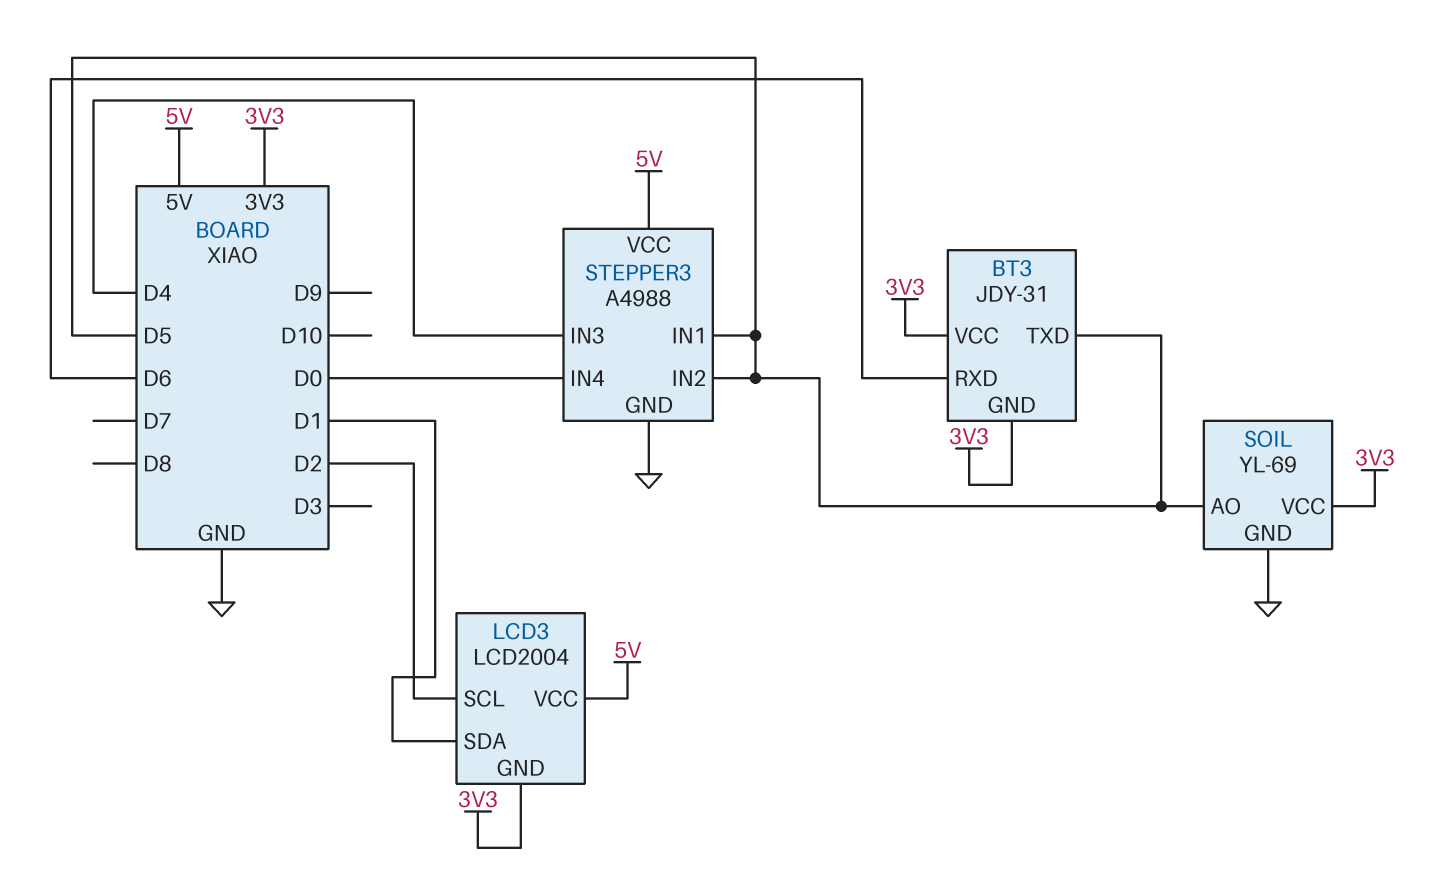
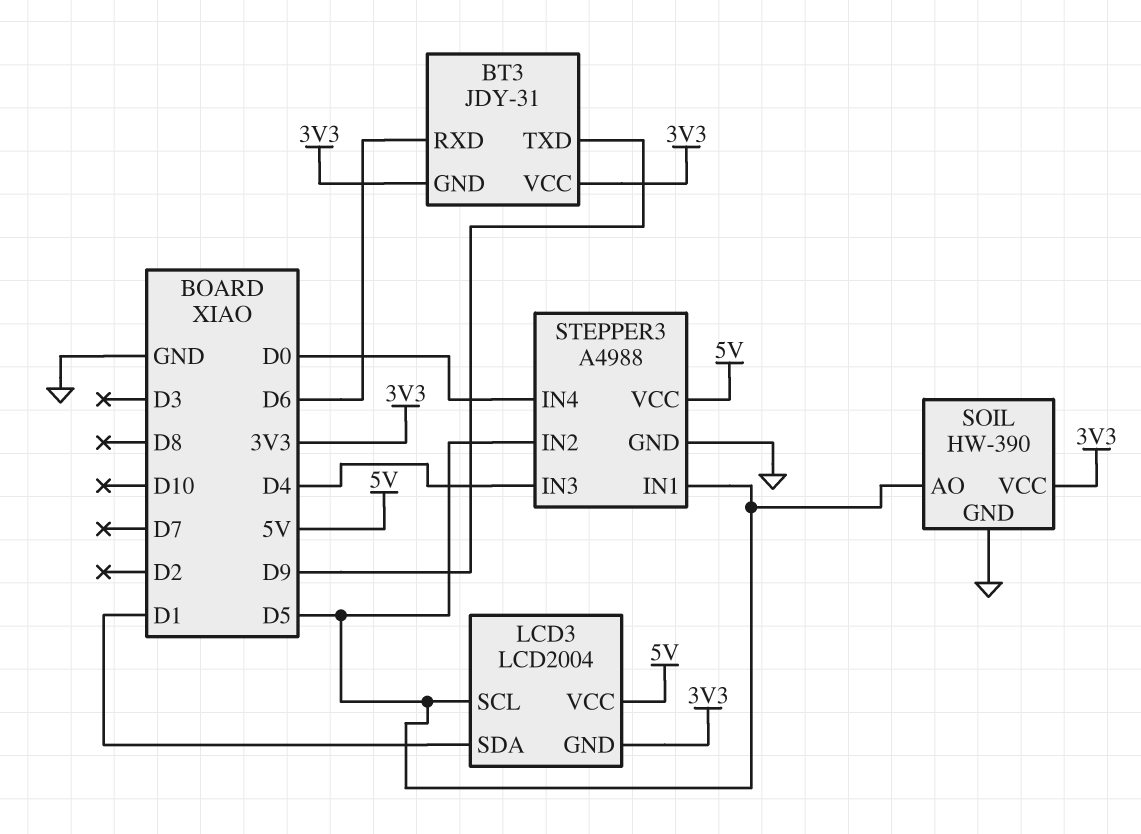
BT3 pin TXD: D5 -> D9
LCD3 pin SCL: D2 -> D5
SOIL: YL-69 -> HW-390

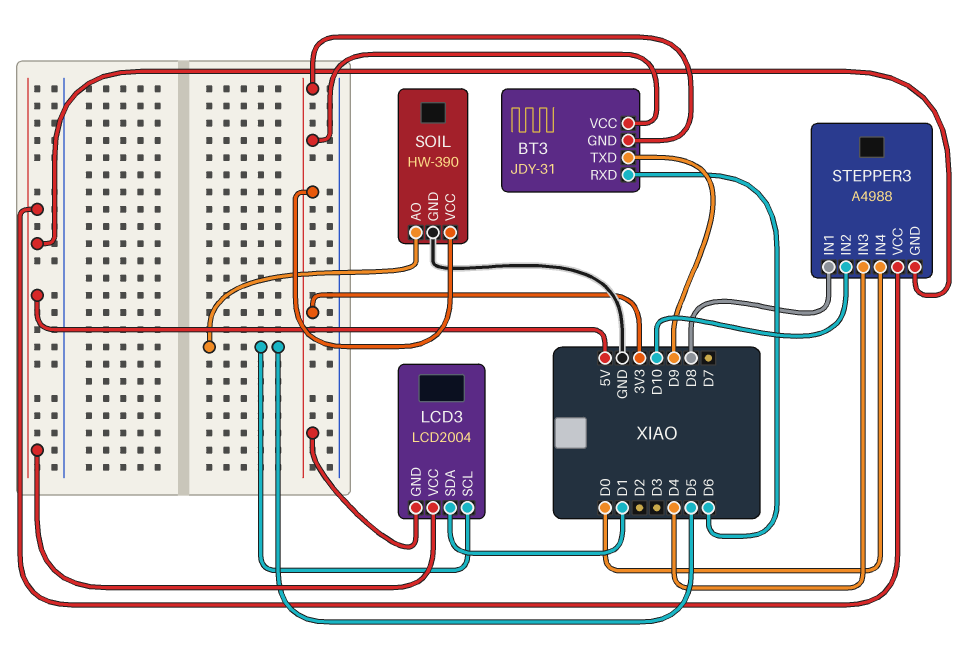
STEPPER3 pin GND: GND -> 5V
STEPPER3 pin IN1: D5 -> D8
STEPPER3 pin IN2: D5 -> D10

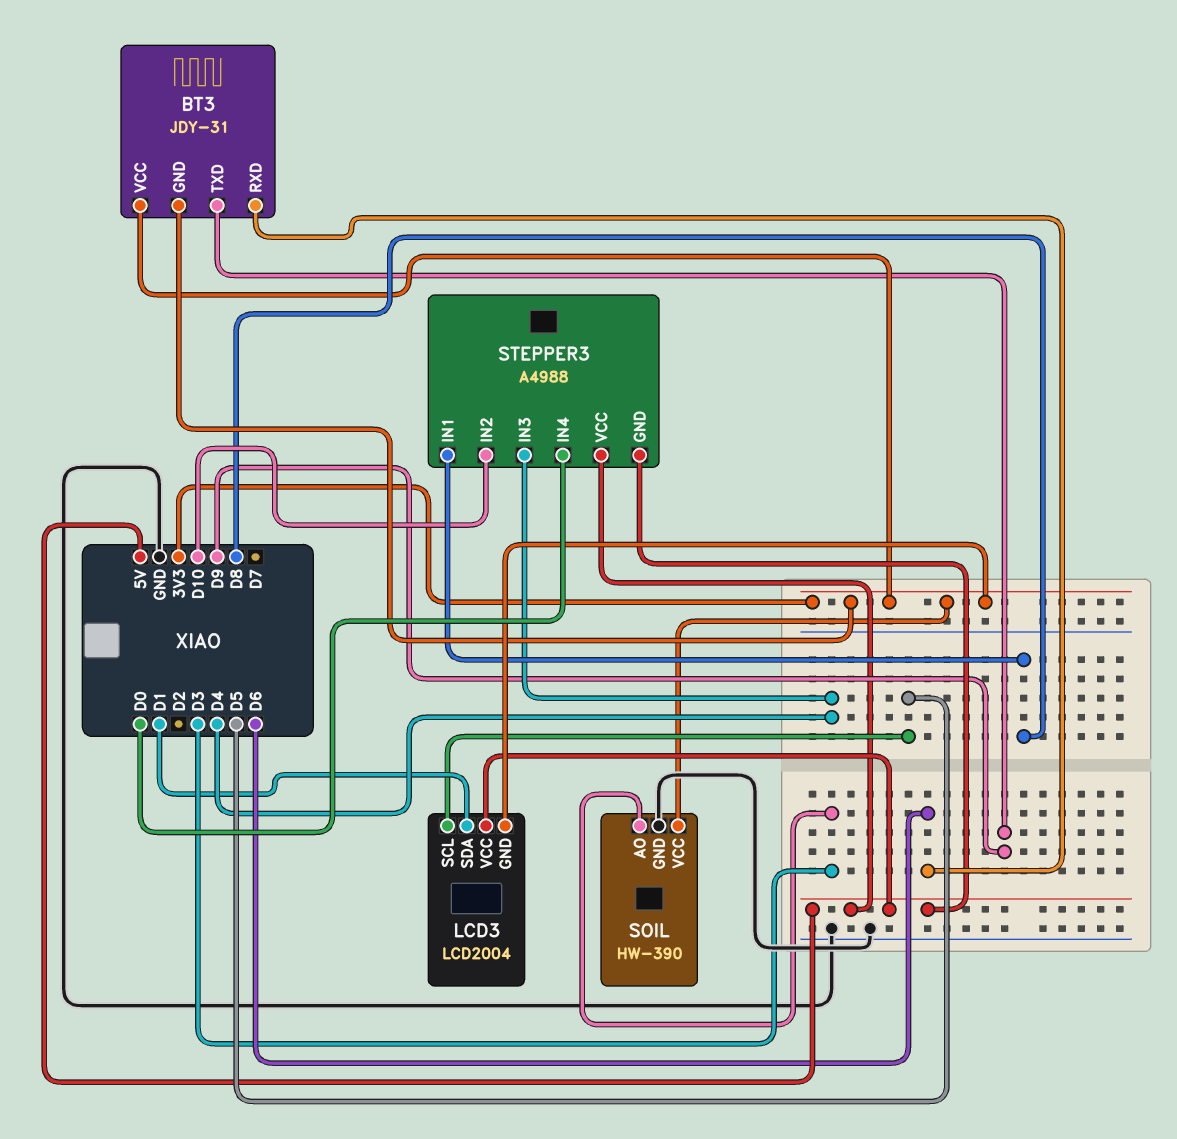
SOIL pin AO: D5 -> D3

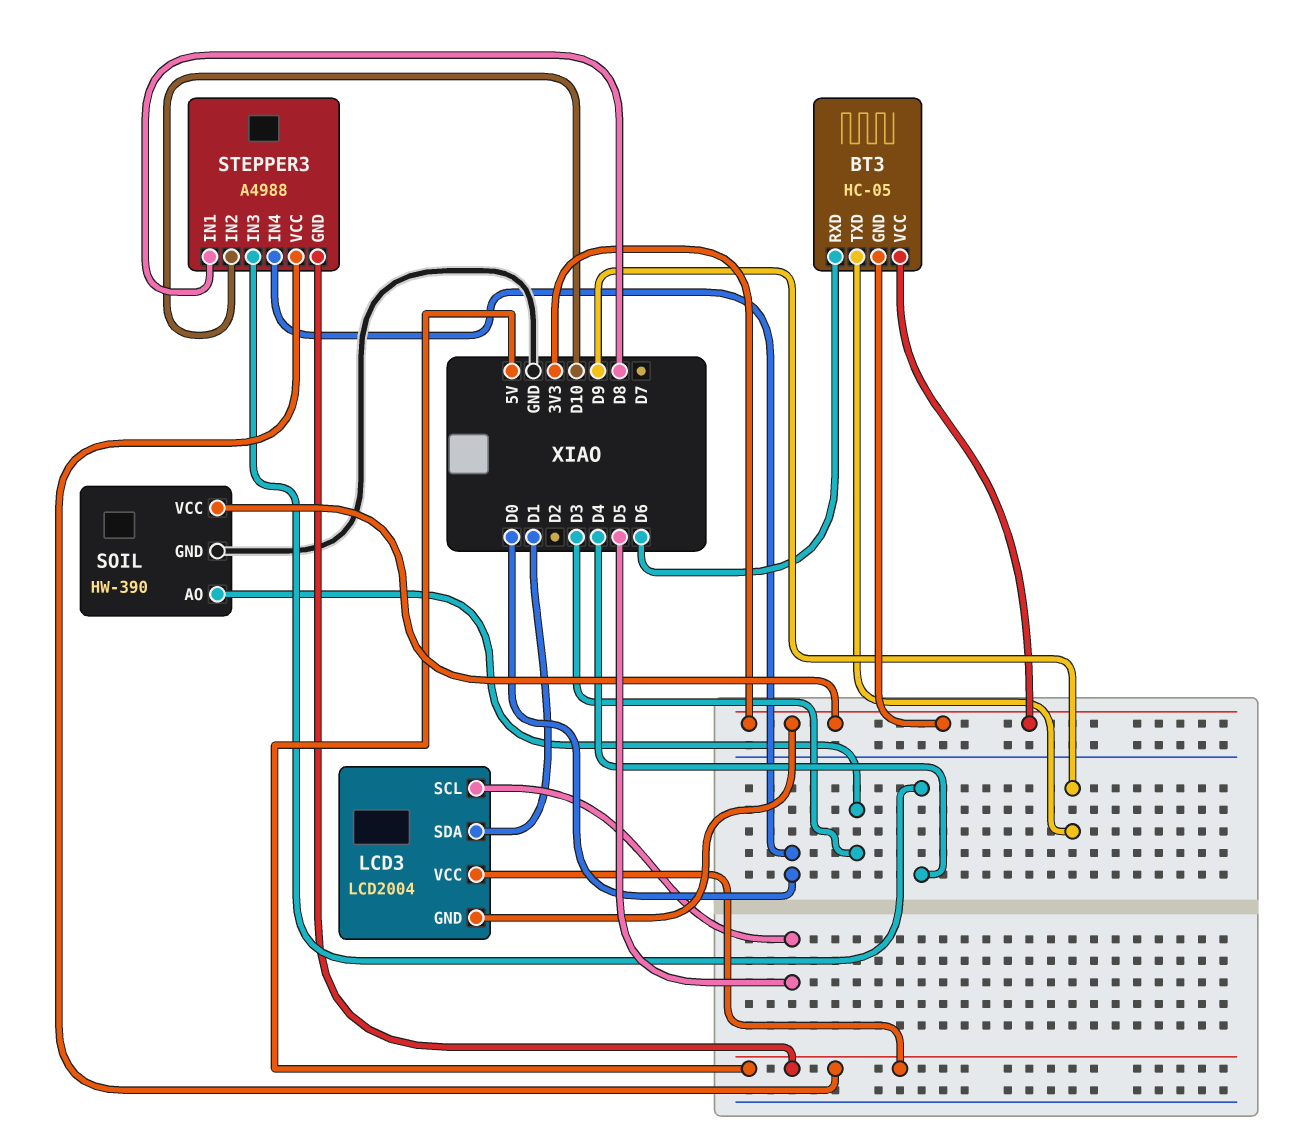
BT3: JDY-31 -> HC-05

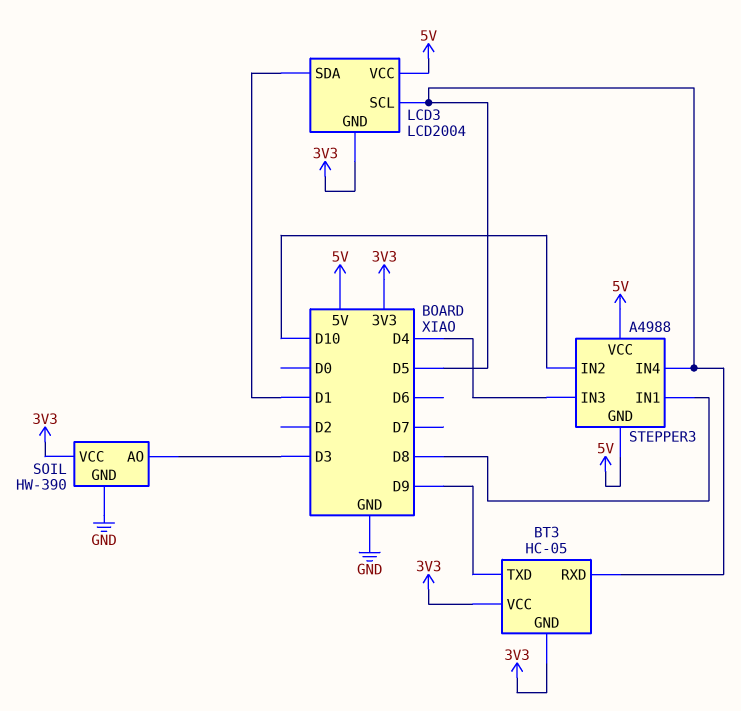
BT3 pin RXD: D6 -> D5
STEPPER3 pin IN4: D0 -> D5

